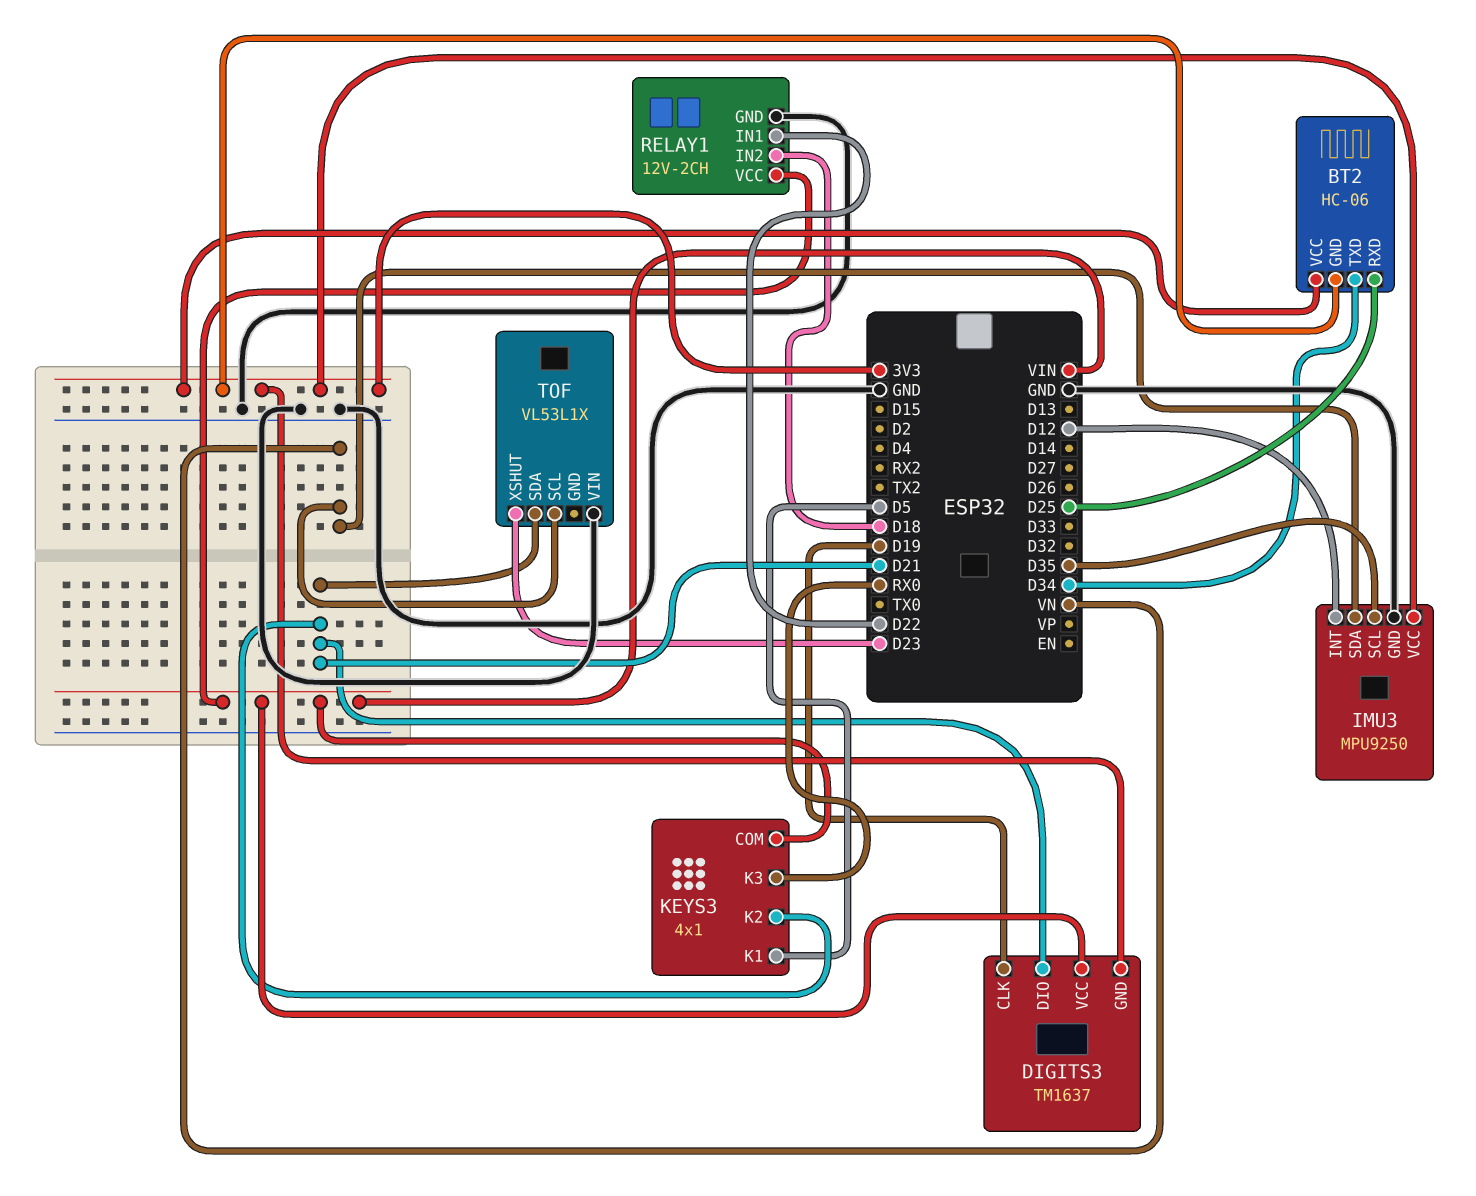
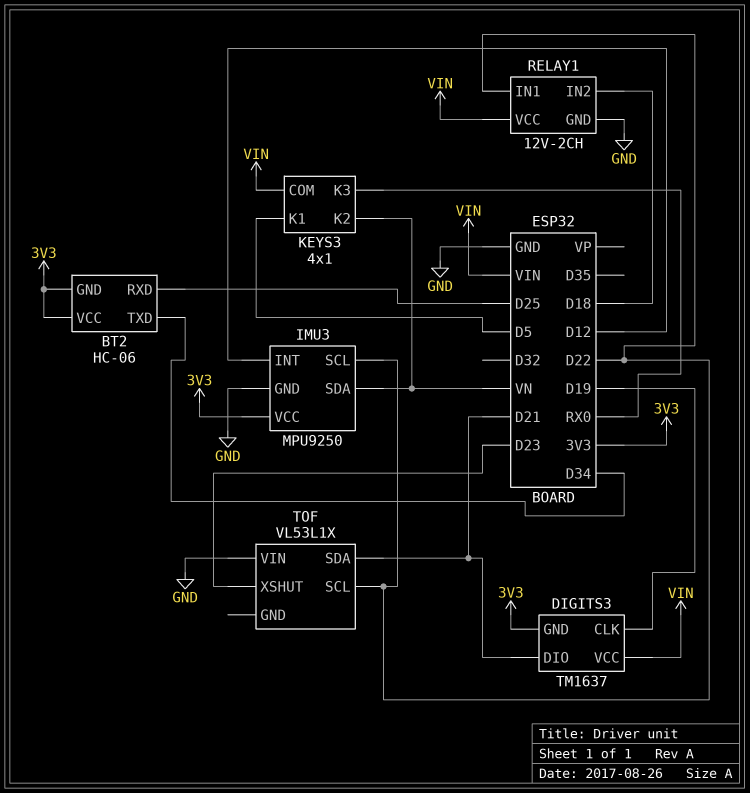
IMU3 pin SCL: D35 -> D22
KEYS3 pin K2: D21 -> VN
TOF pin SCL: VN -> D22

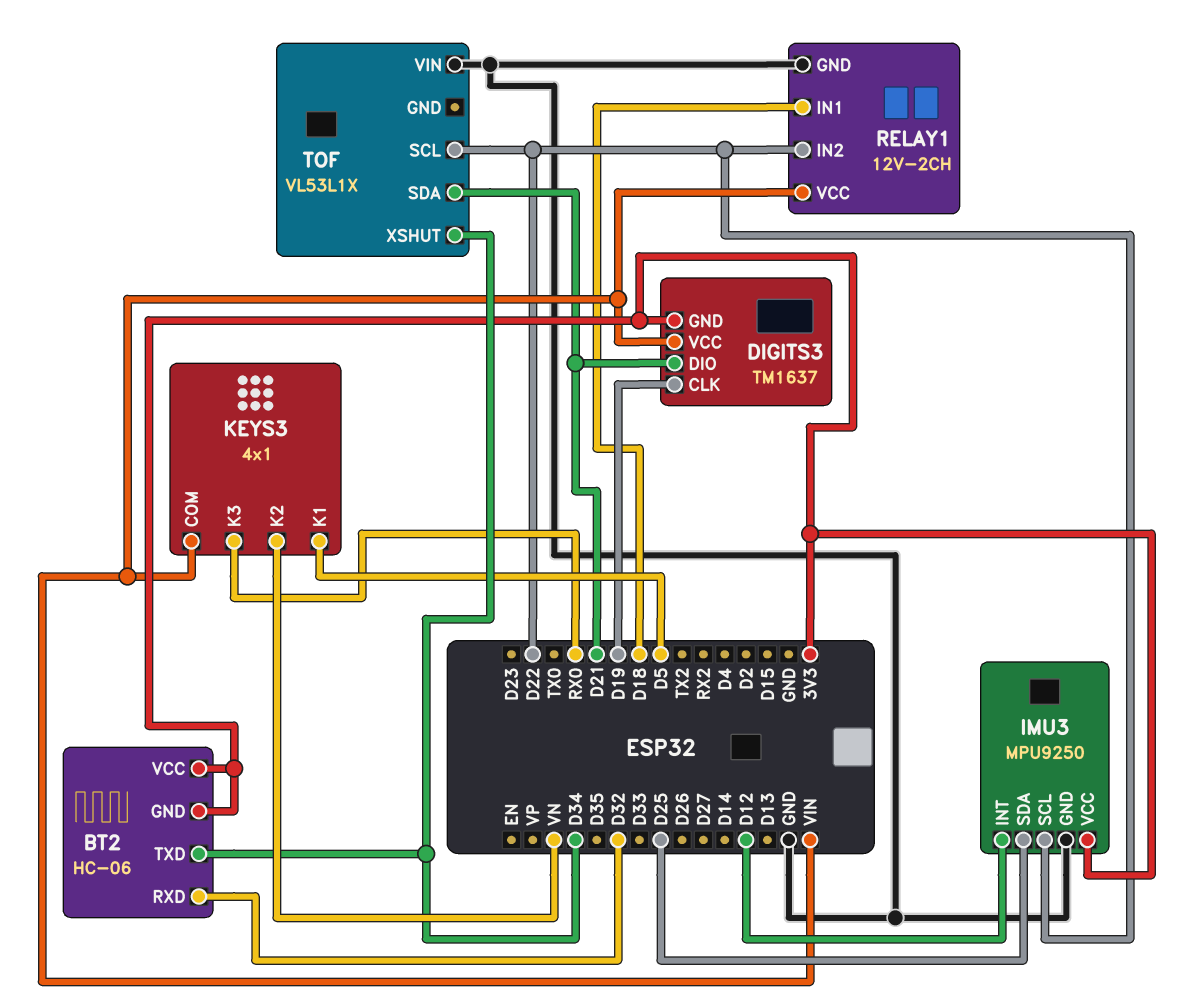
BT2 pin RXD: D25 -> D32
IMU3 pin SDA: VN -> D25
RELAY1 pin IN1: D22 -> D18
RELAY1 pin IN2: D18 -> D22
TOF pin XSHUT: D23 -> D34

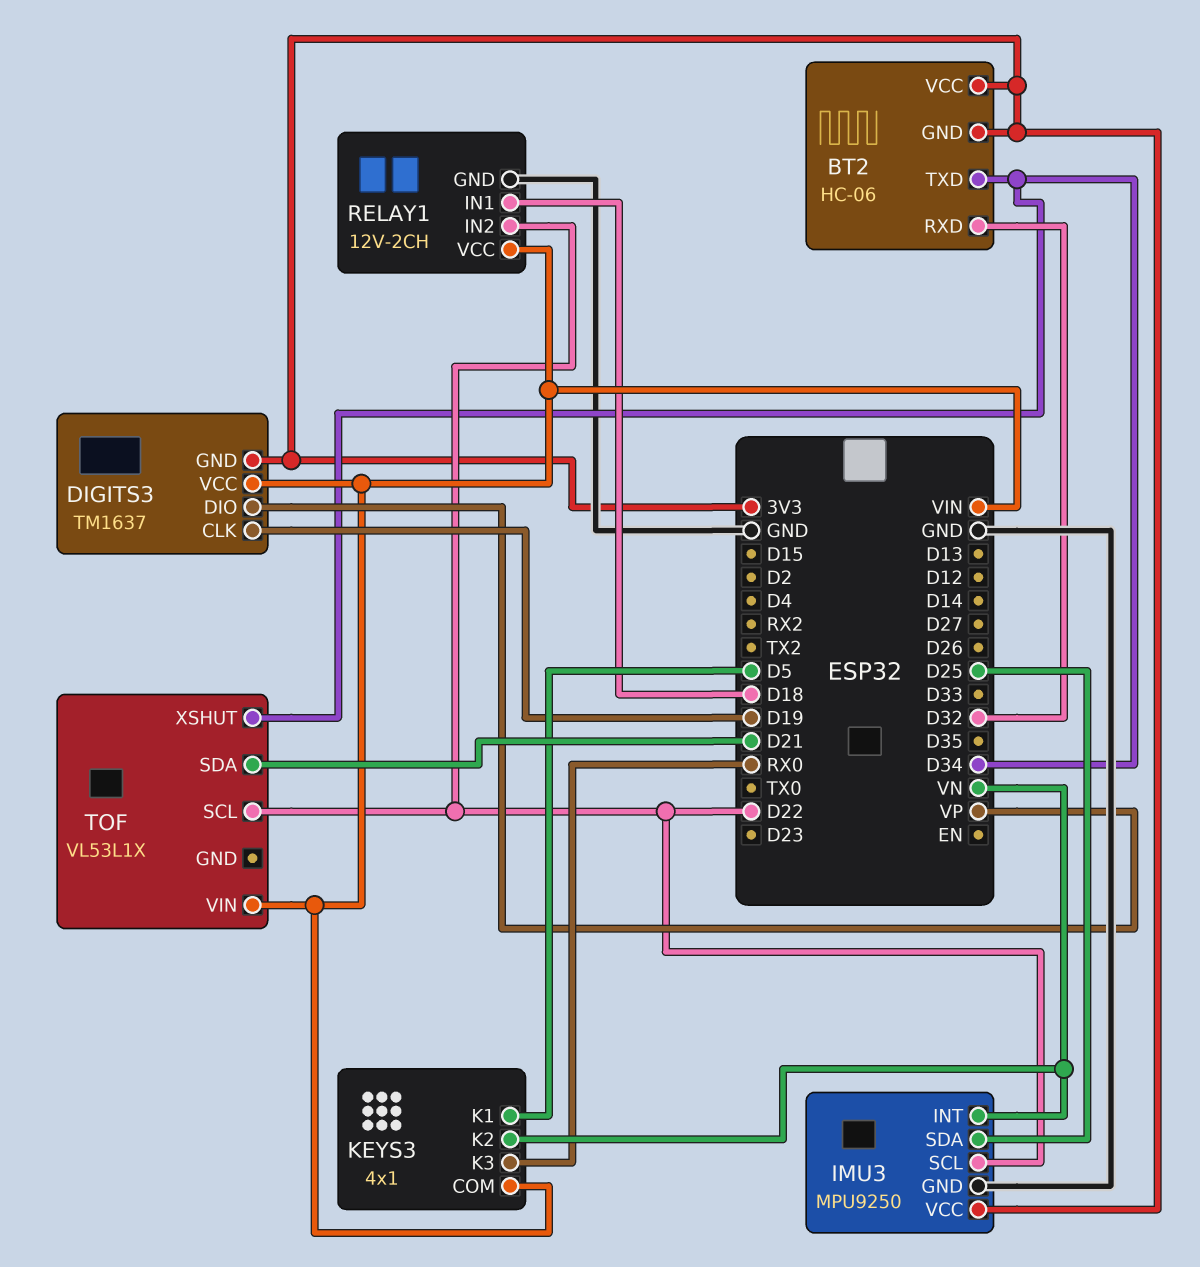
DIGITS3 pin DIO: D21 -> VP
IMU3 pin INT: D12 -> VN
TOF pin VIN: GND -> VIN

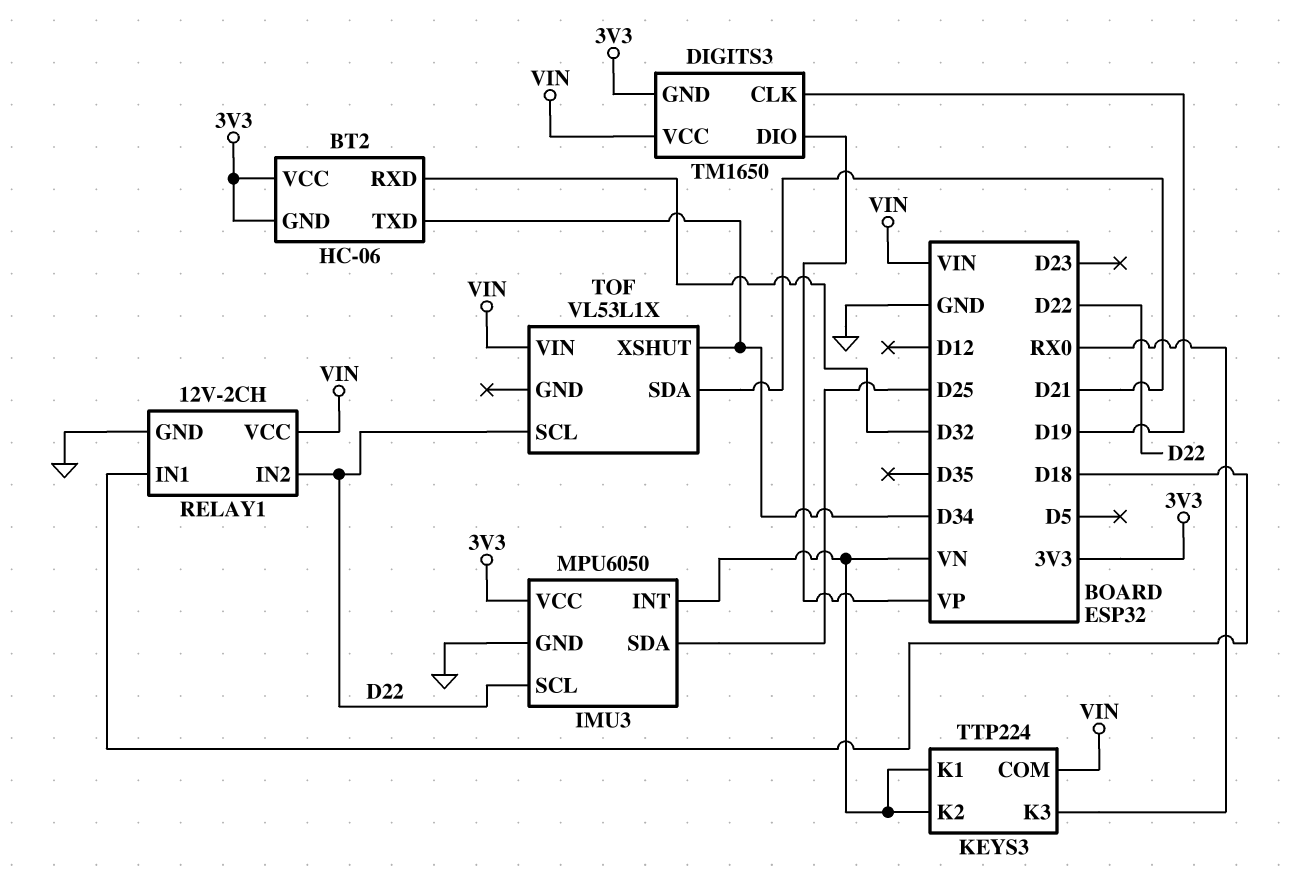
DIGITS3: TM1637 -> TM1650
IMU3: MPU9250 -> MPU6050
KEYS3: 4x1 -> TTP224
KEYS3 pin K1: D5 -> VN

